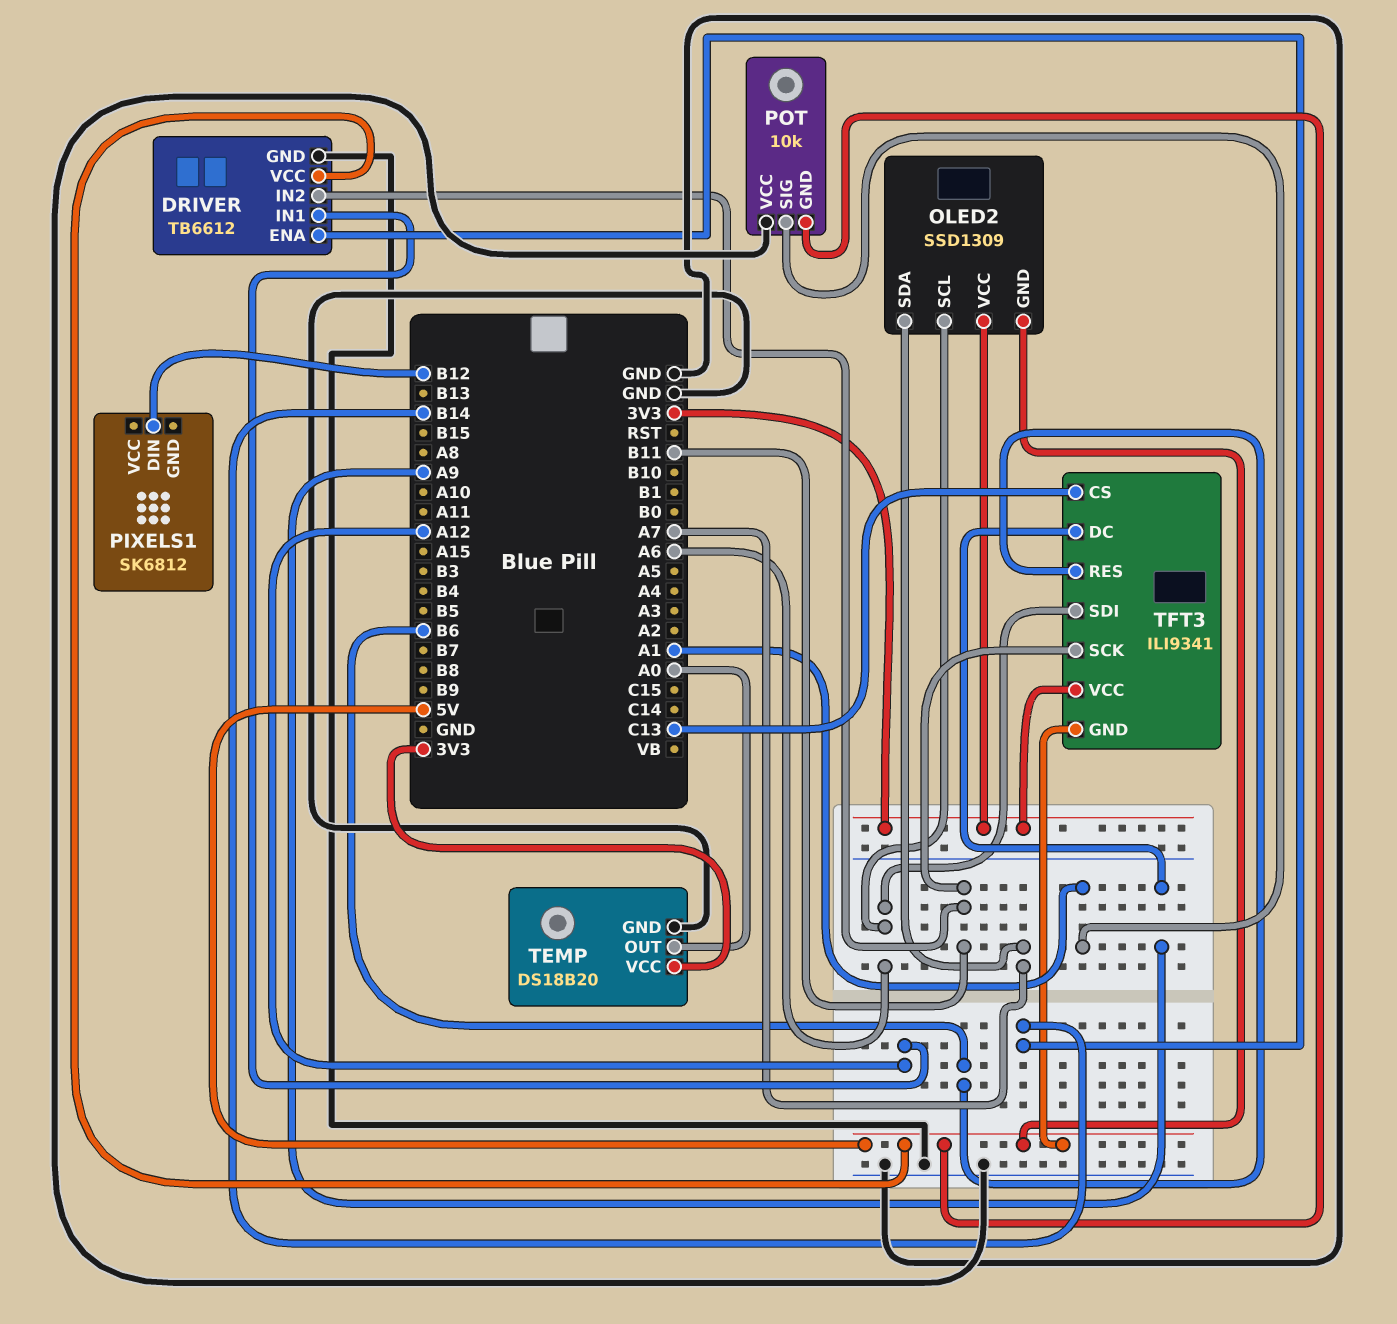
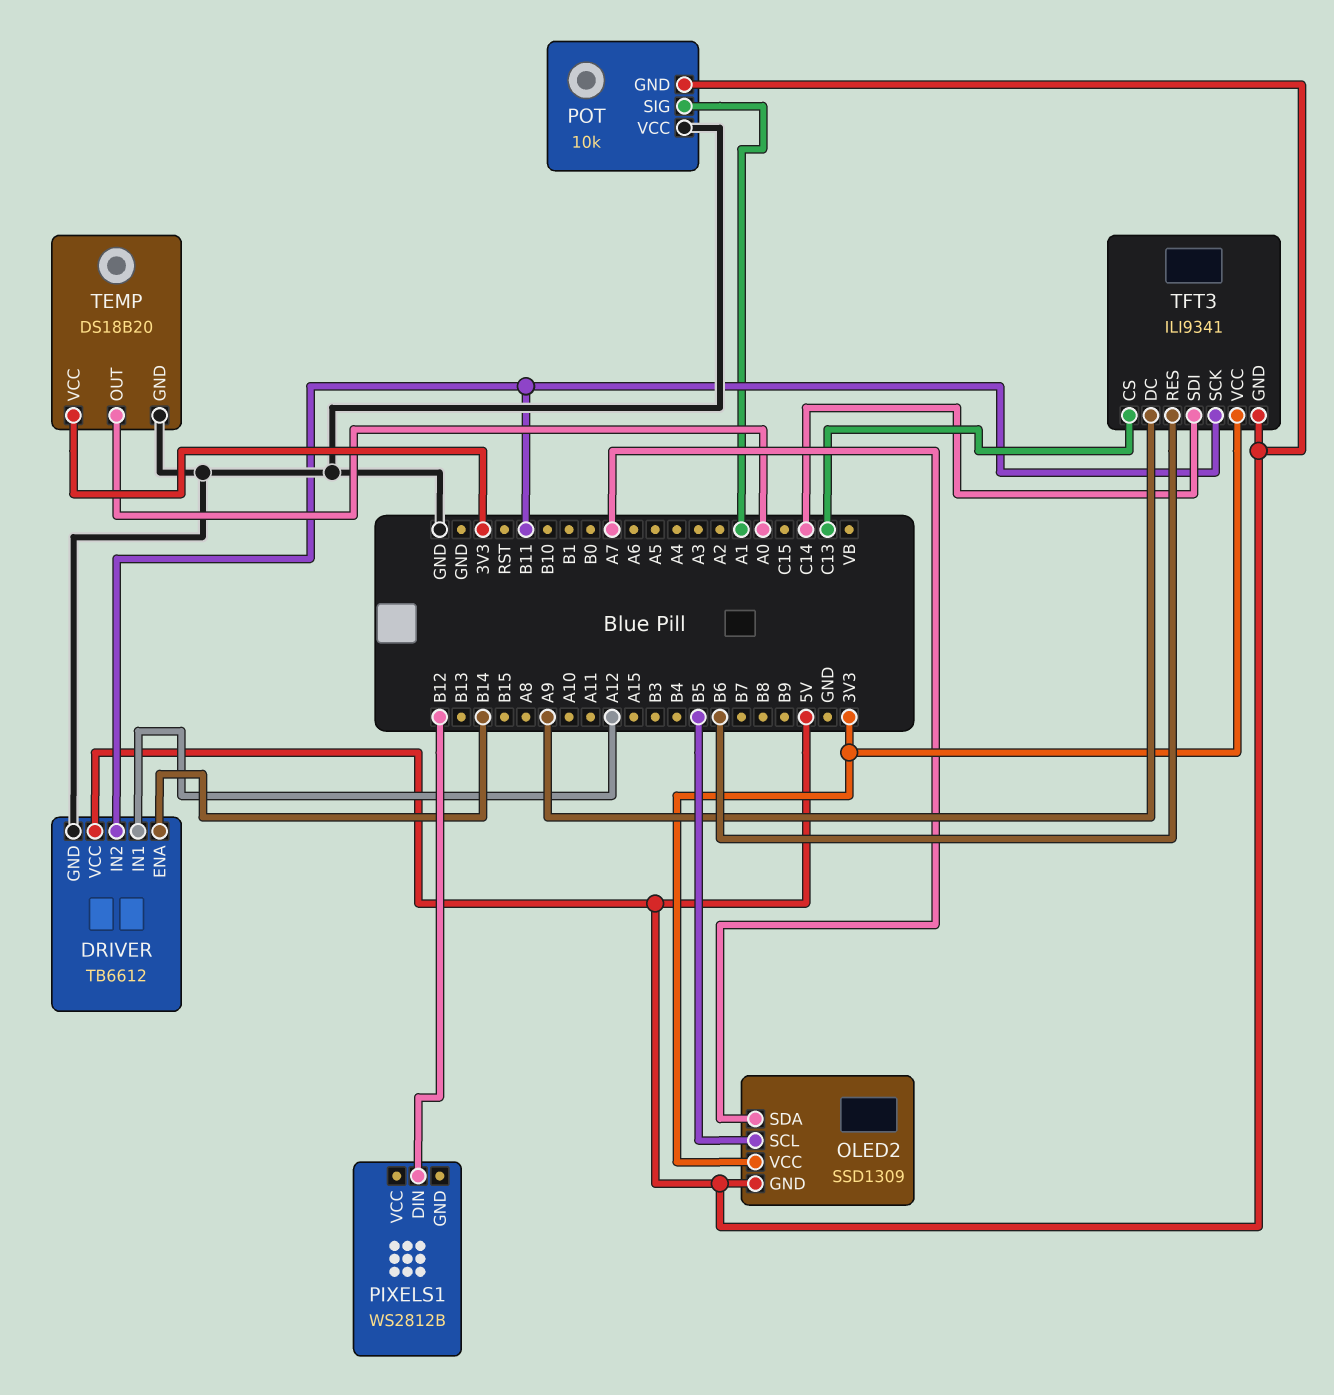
OLED2 pin SCL: A6 -> B5
PIXELS1: SK6812 -> WS2812B
TFT3 pin SDI: A6 -> C14

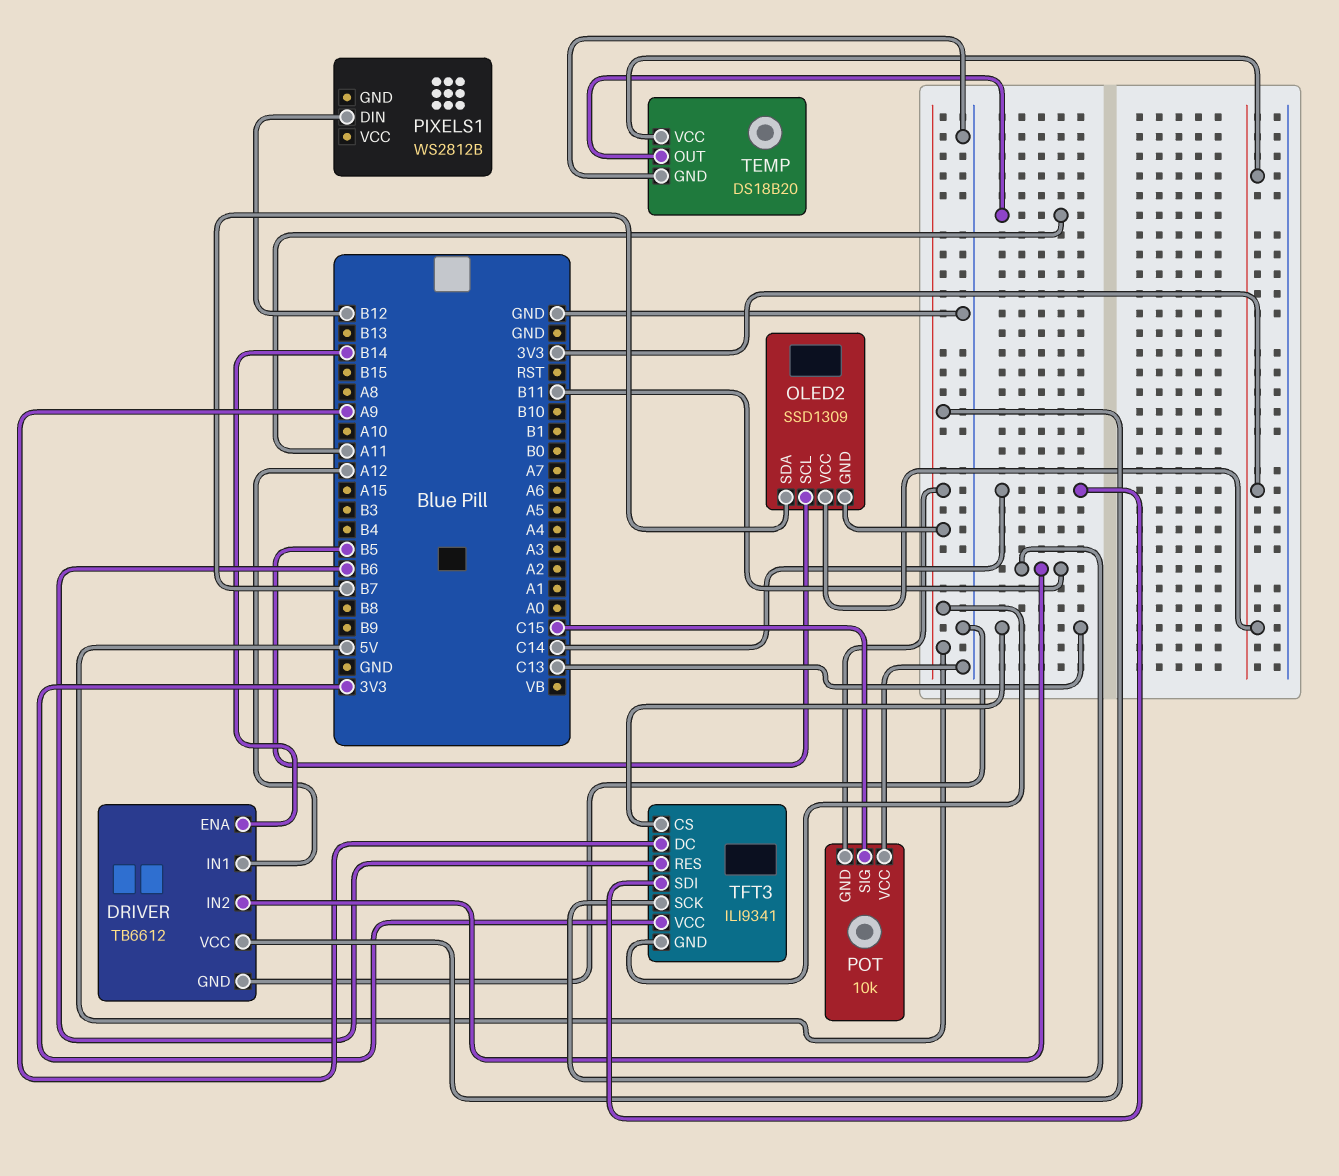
OLED2 pin SDA: A7 -> B7
POT pin SIG: A1 -> C15
TEMP pin OUT: A0 -> A11

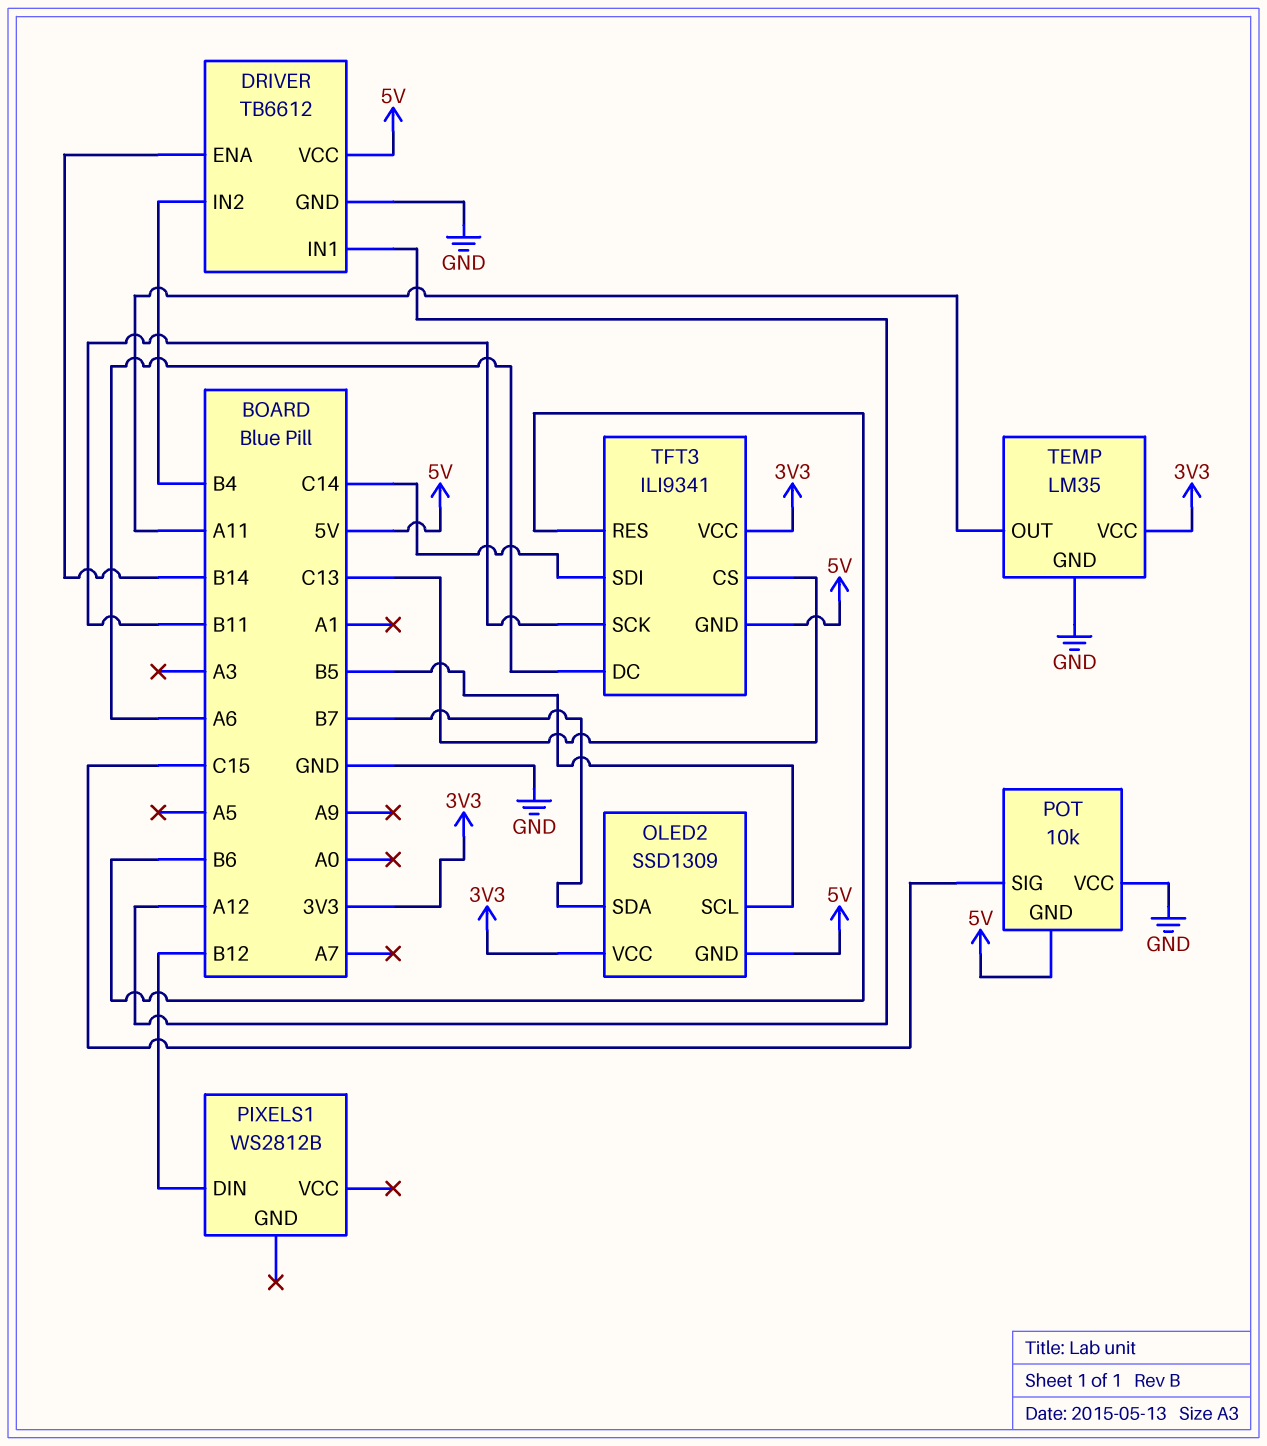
DRIVER pin IN2: B11 -> B4
TEMP: DS18B20 -> LM35
TFT3 pin DC: A9 -> A6

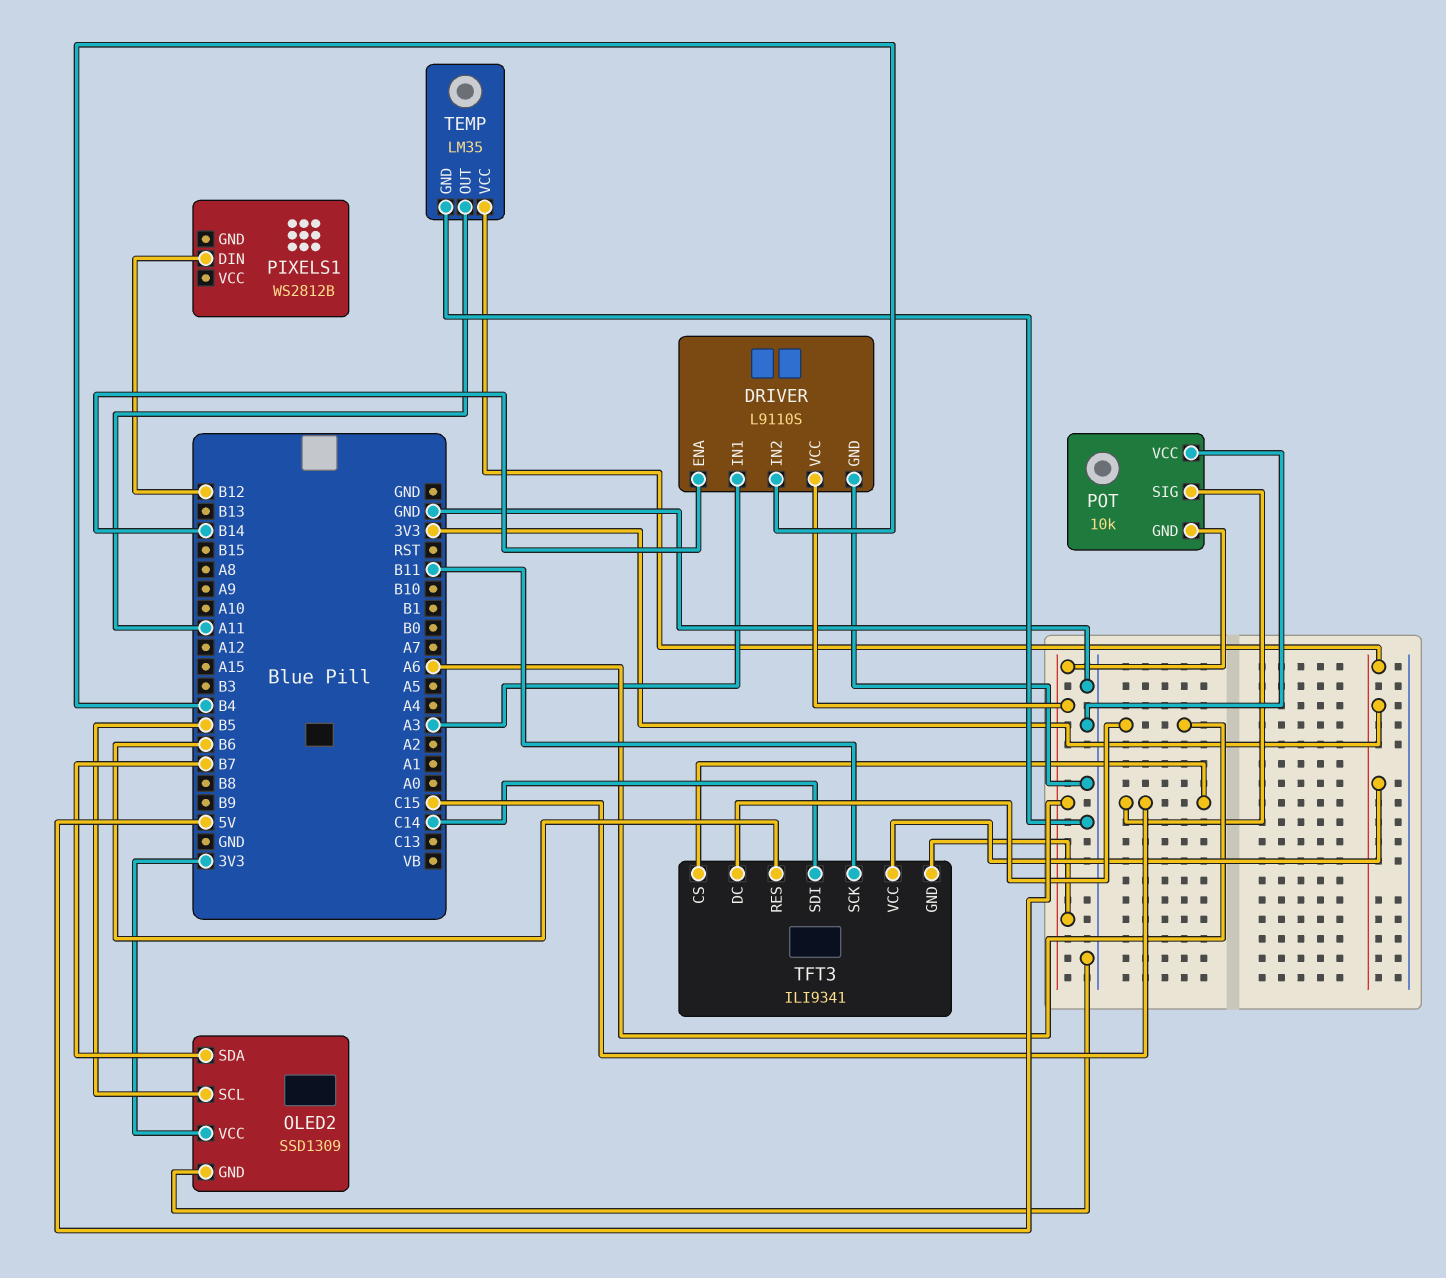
DRIVER: TB6612 -> L9110S
DRIVER pin IN1: A12 -> A3
OLED2 pin GND: 5V -> GND
TFT3 pin CS: C13 -> C15

